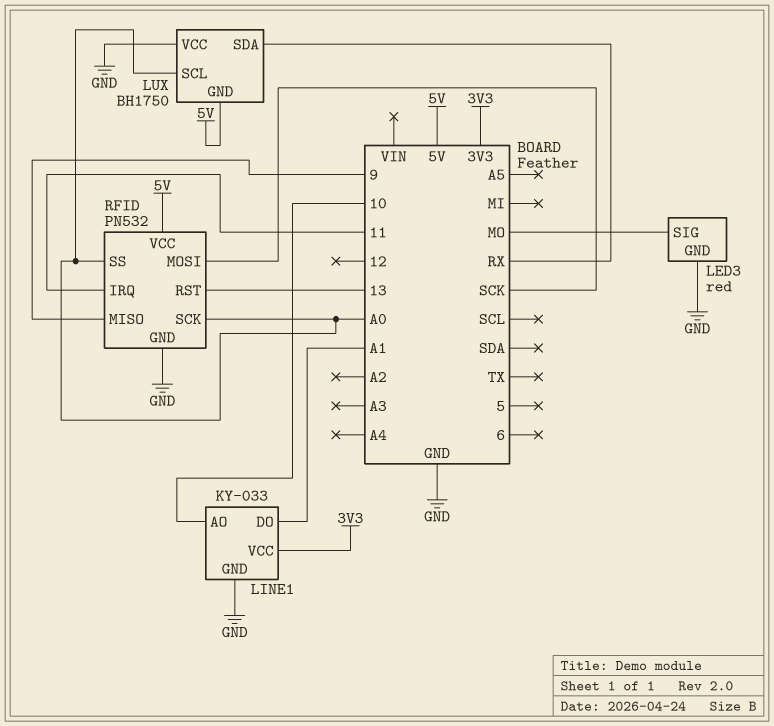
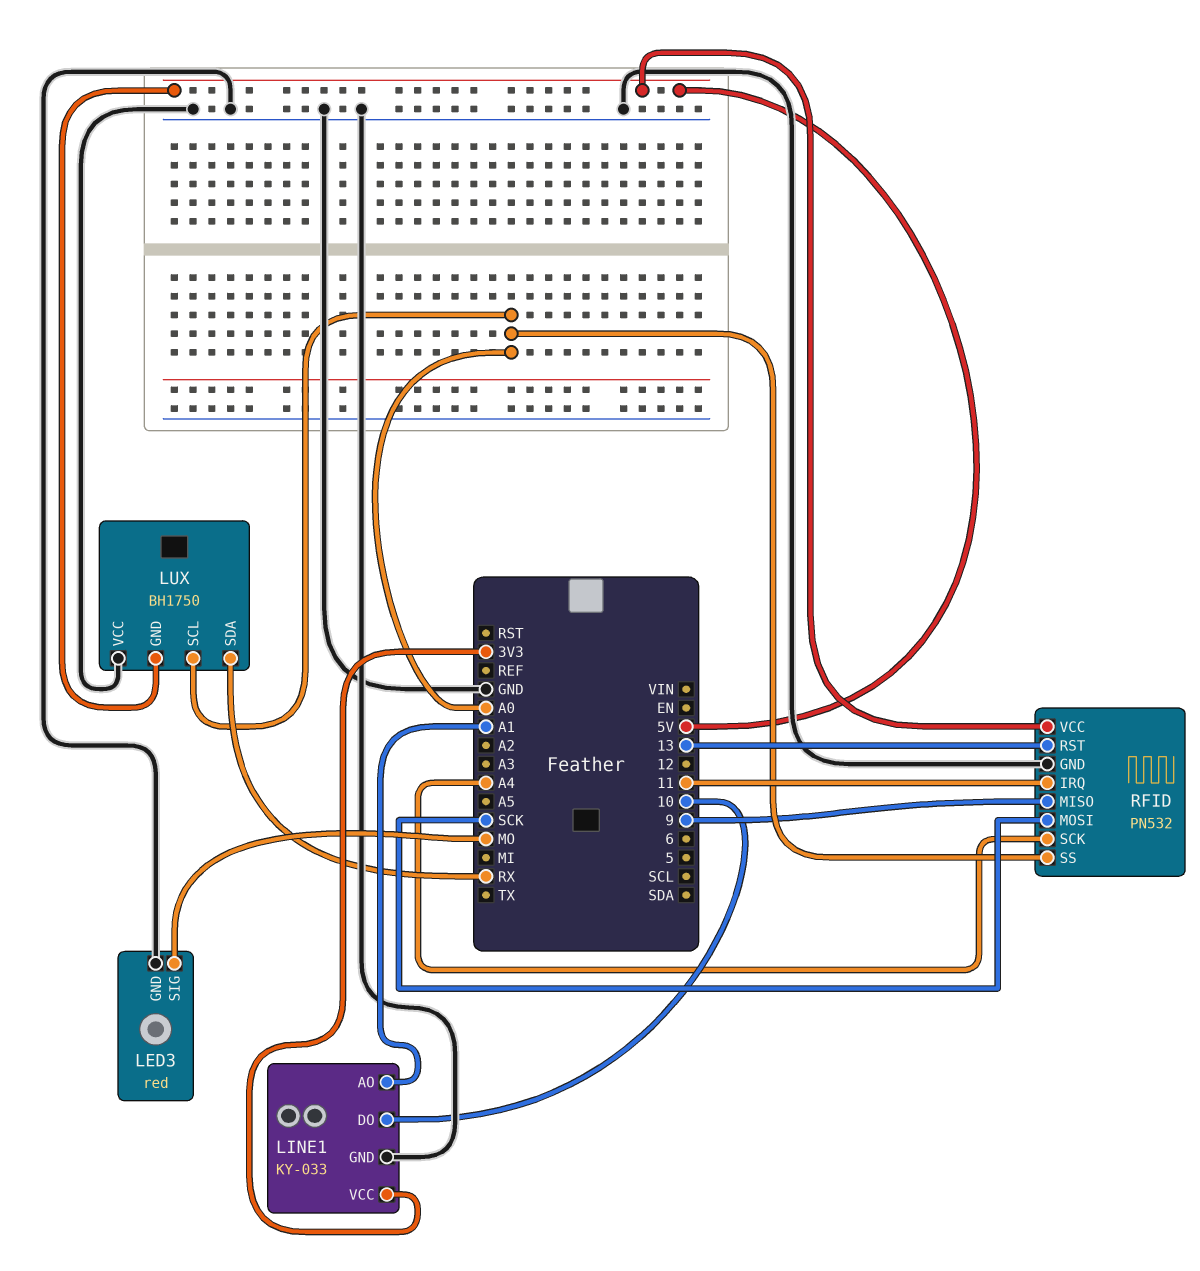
LINE1 pin AO: 10 -> A1
LINE1 pin DO: A1 -> 10
RFID pin SCK: A0 -> A4

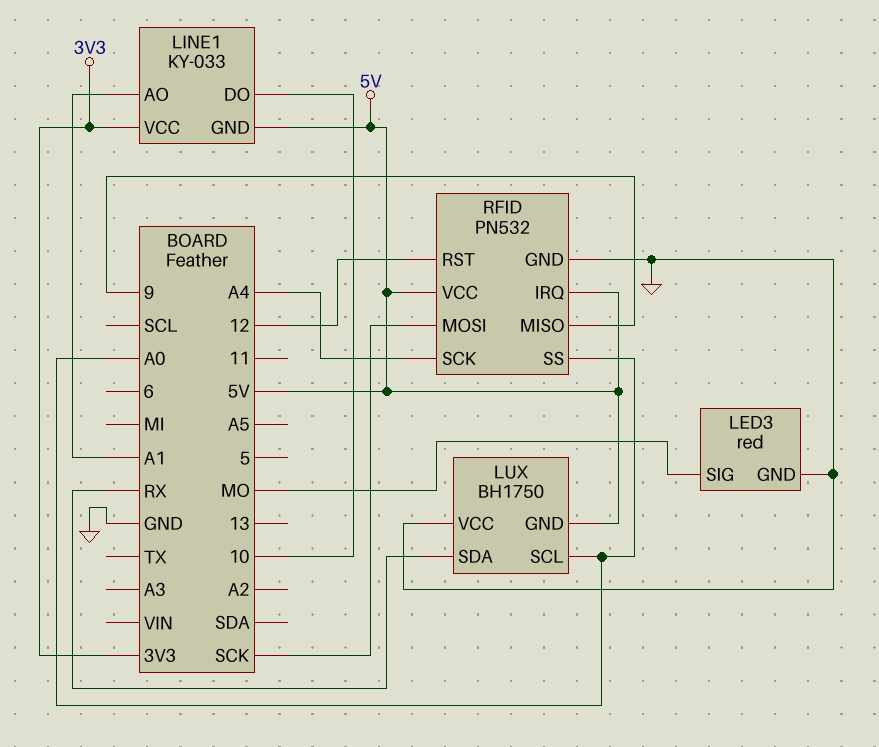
LINE1 pin GND: GND -> 5V
RFID pin IRQ: 11 -> 5V
RFID pin RST: 13 -> 12

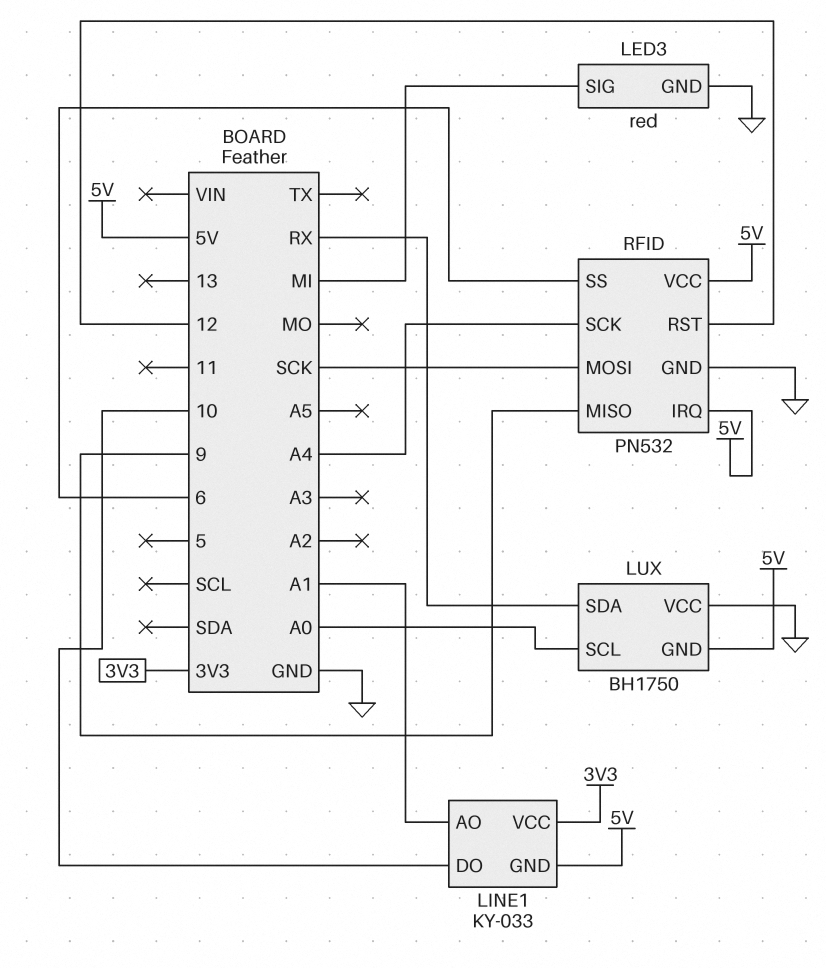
LED3 pin SIG: MO -> MI
RFID pin SS: A0 -> 6

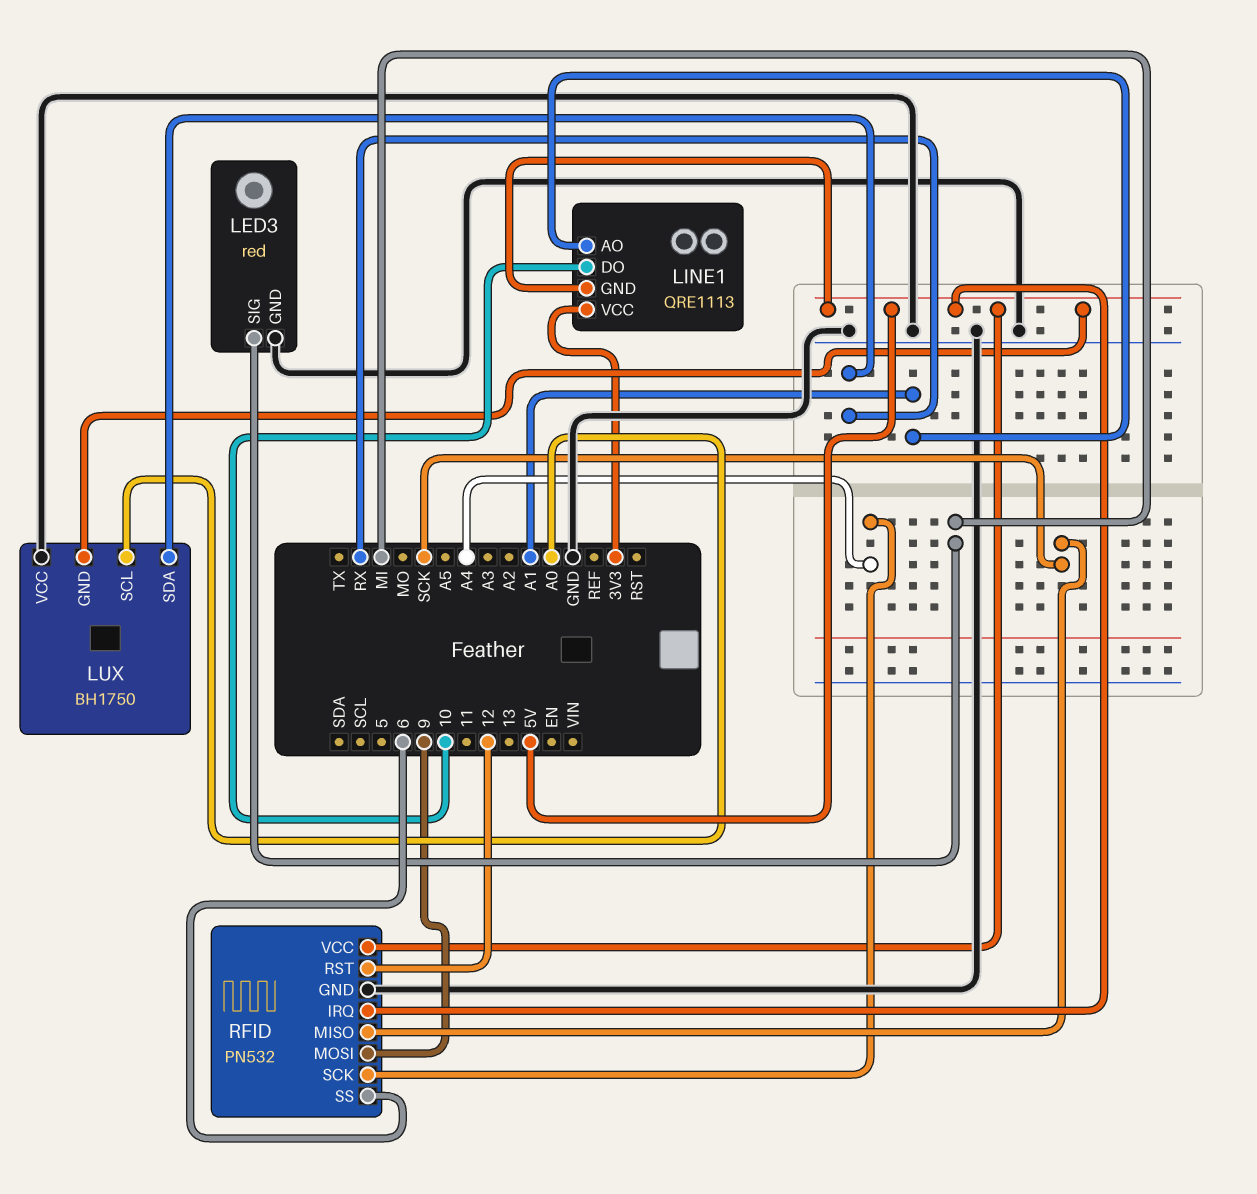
LINE1: KY-033 -> QRE1113
RFID pin MISO: 9 -> SCK
RFID pin MOSI: SCK -> 9

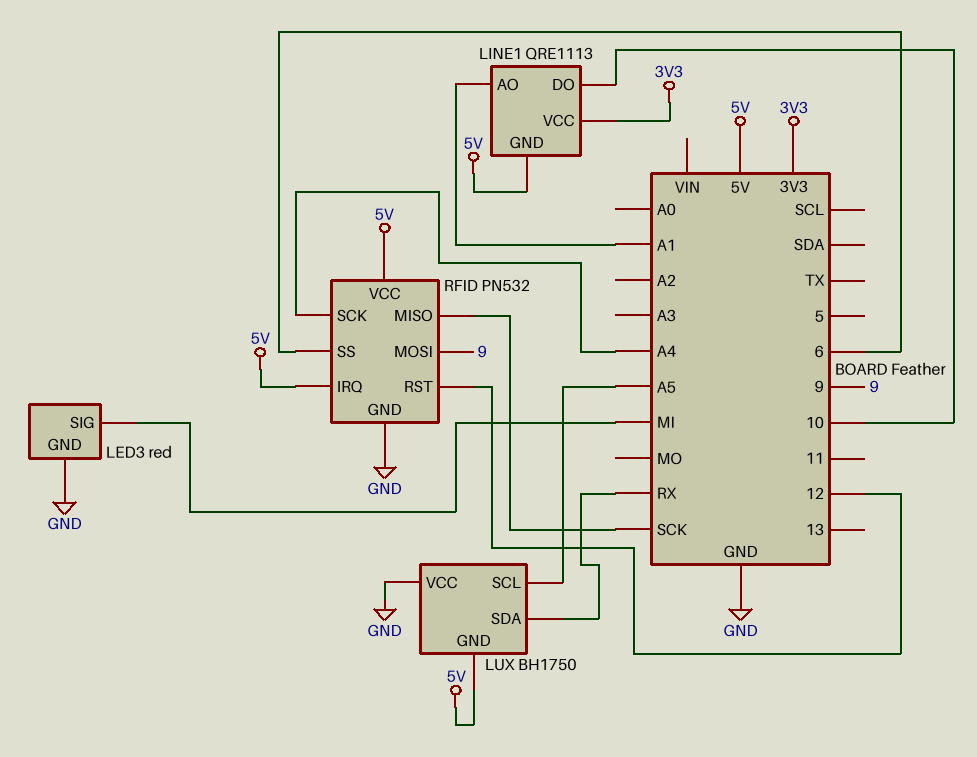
LUX pin SCL: A0 -> A5

